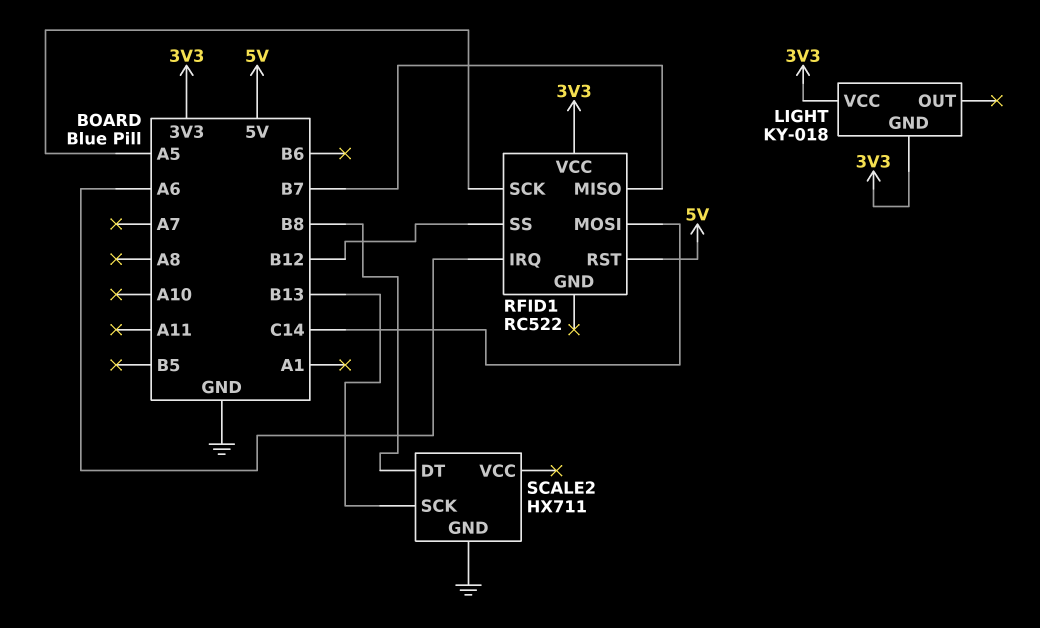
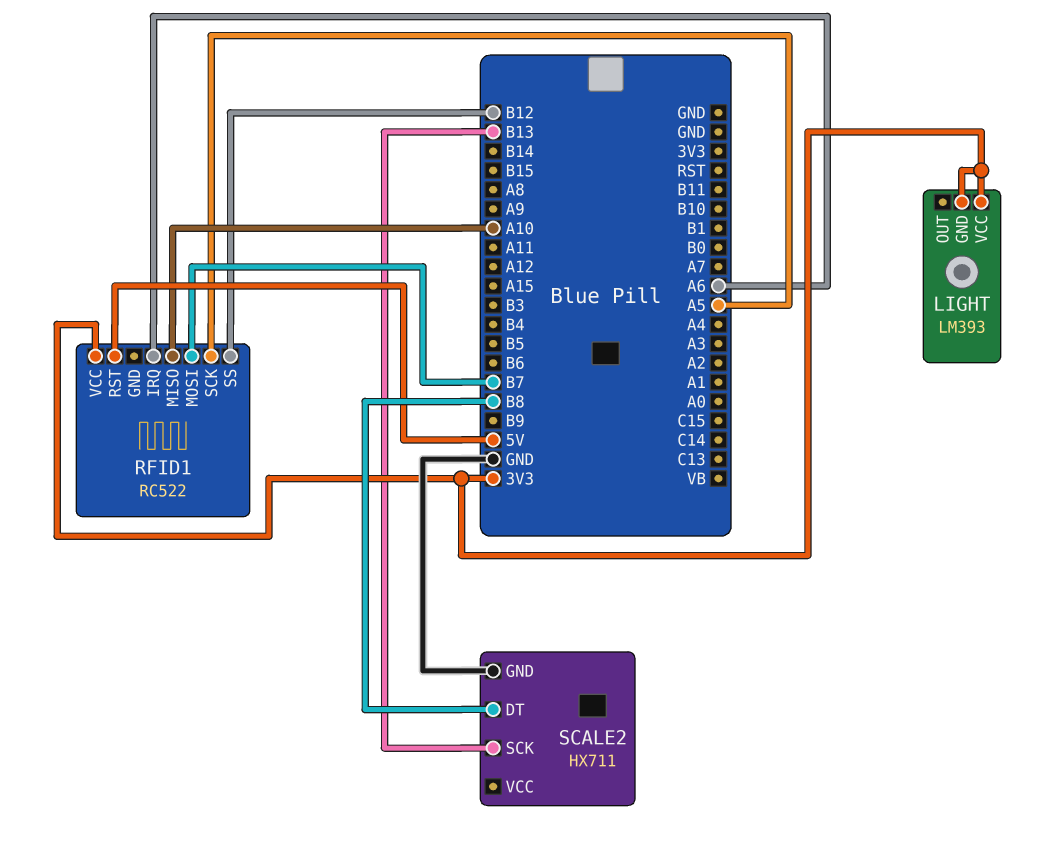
LIGHT: KY-018 -> LM393
RFID1 pin MISO: B7 -> A10
RFID1 pin MOSI: C14 -> B7

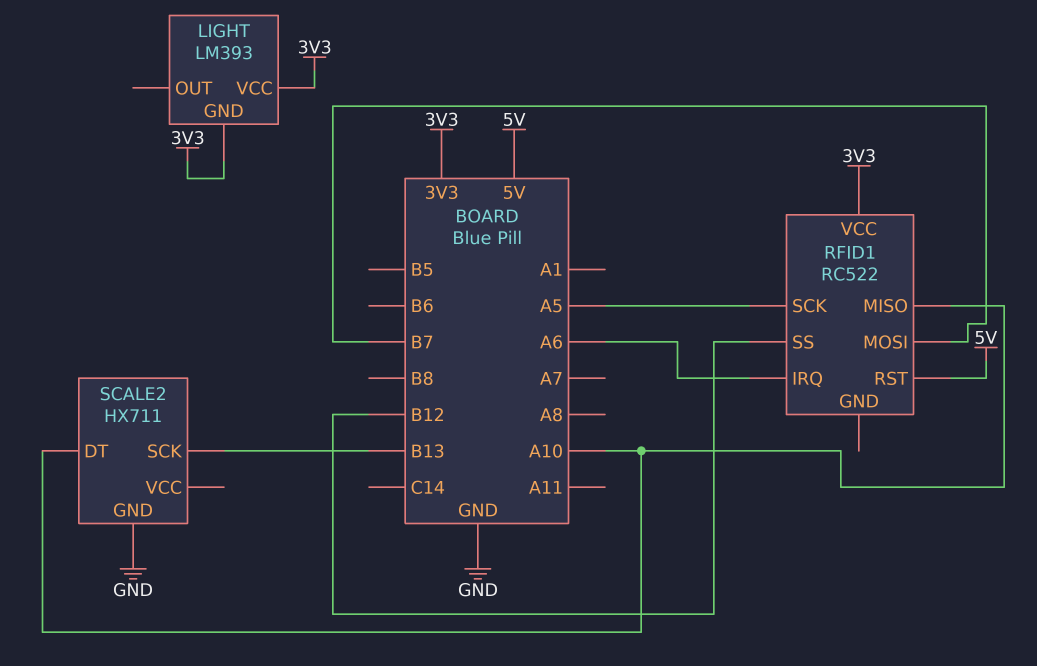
SCALE2 pin DT: B8 -> A10

